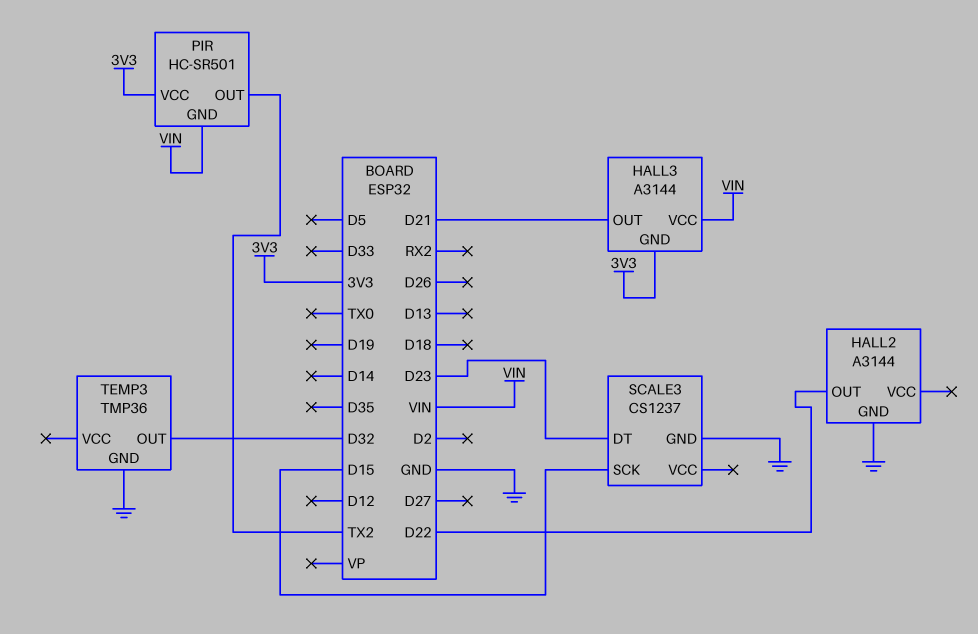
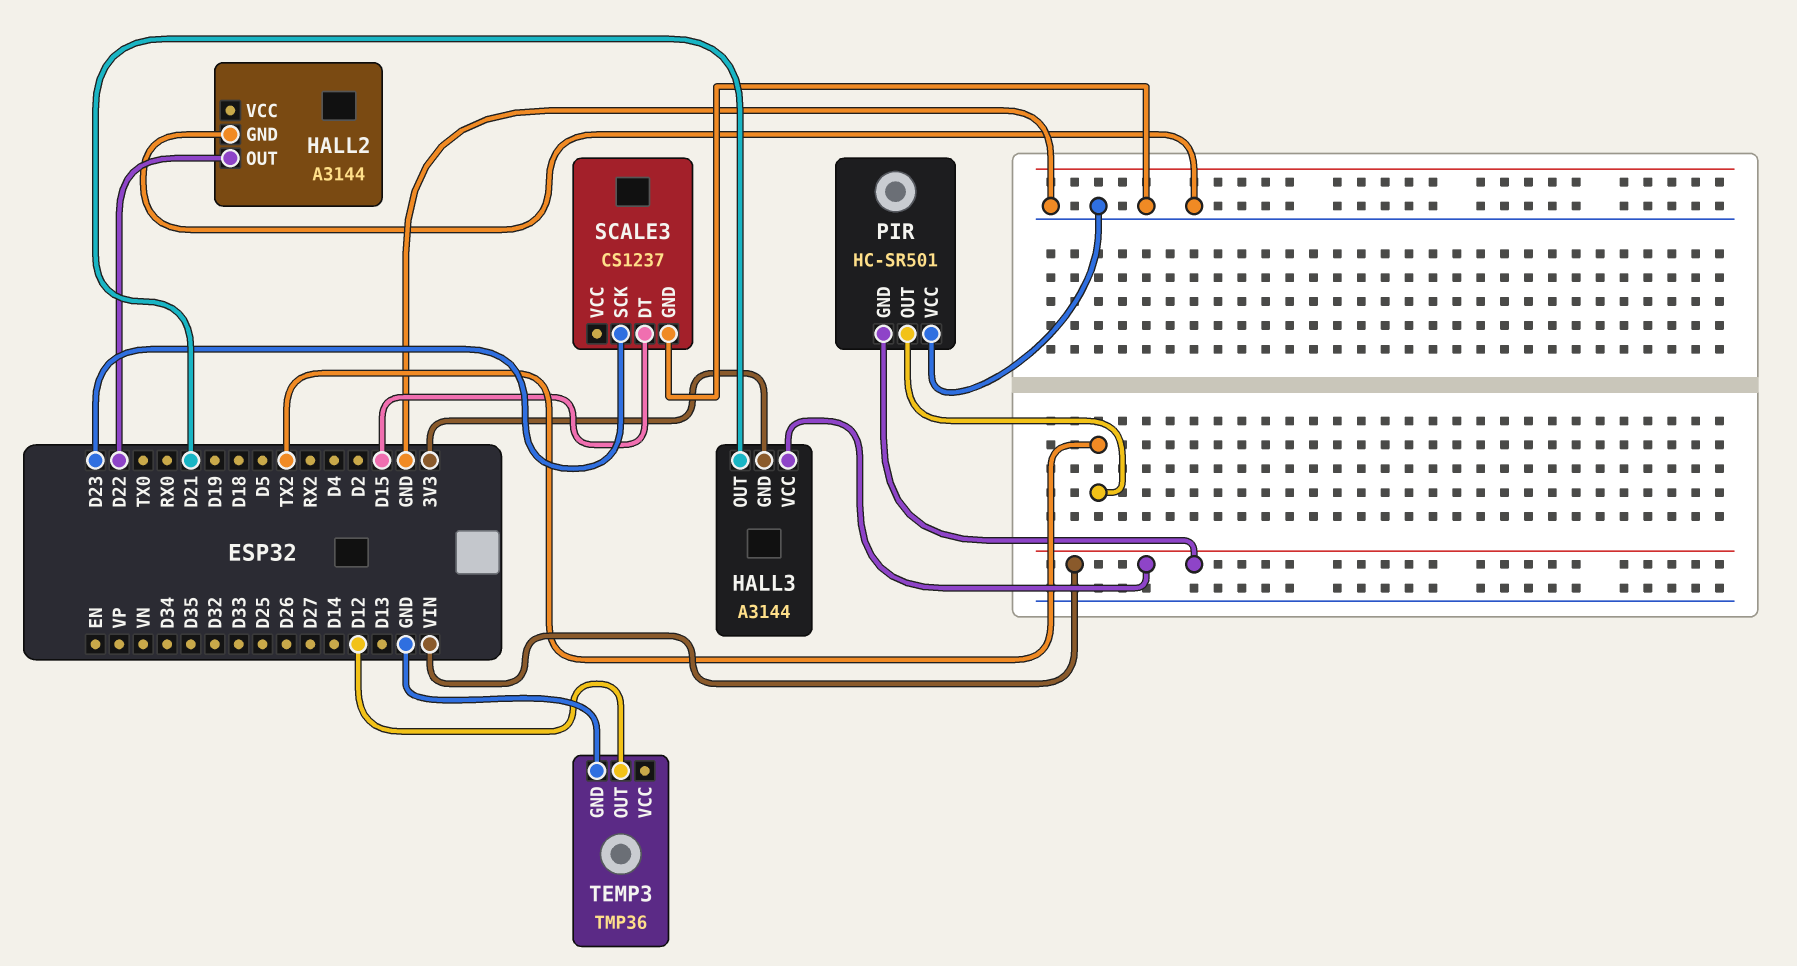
PIR pin VCC: 3V3 -> GND
SCALE3 pin DT: D23 -> D15
SCALE3 pin SCK: D15 -> D23
TEMP3 pin OUT: D32 -> D12

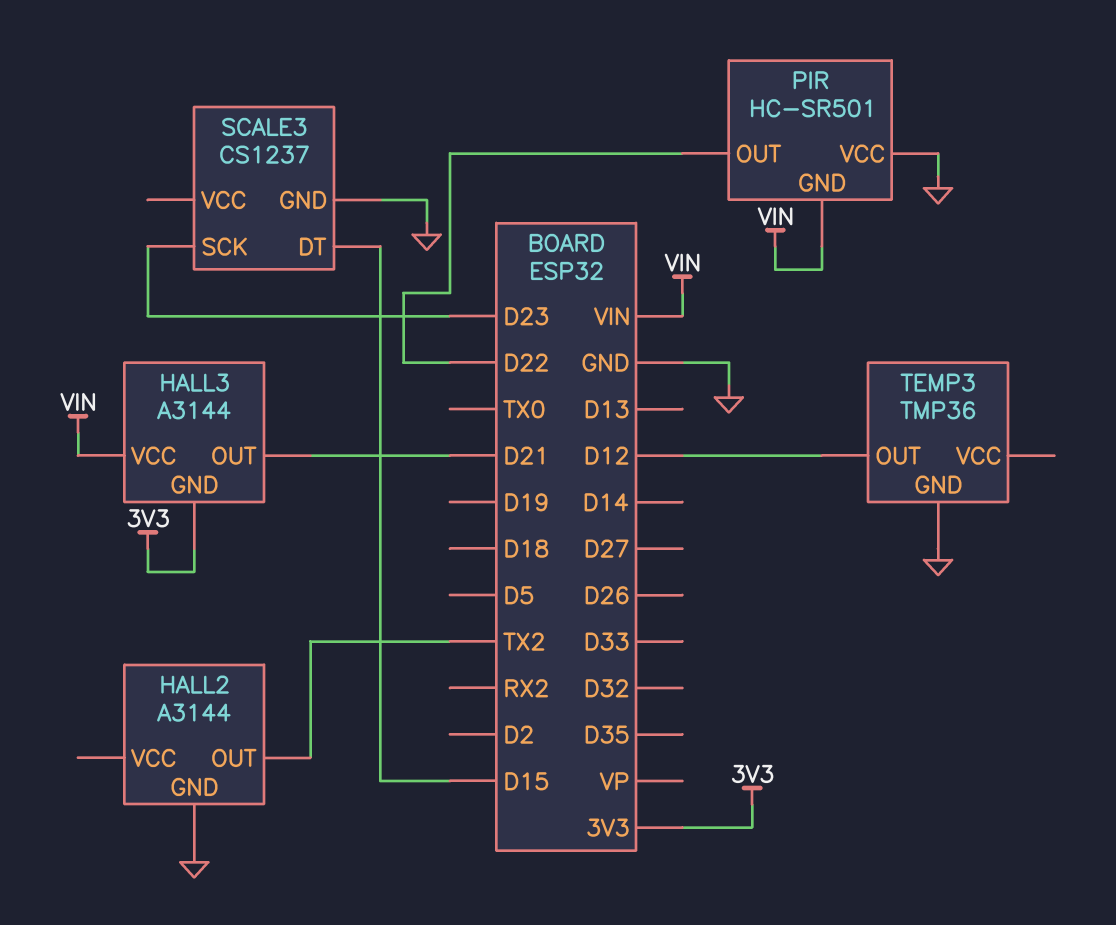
HALL2 pin OUT: D22 -> TX2
PIR pin OUT: TX2 -> D22

